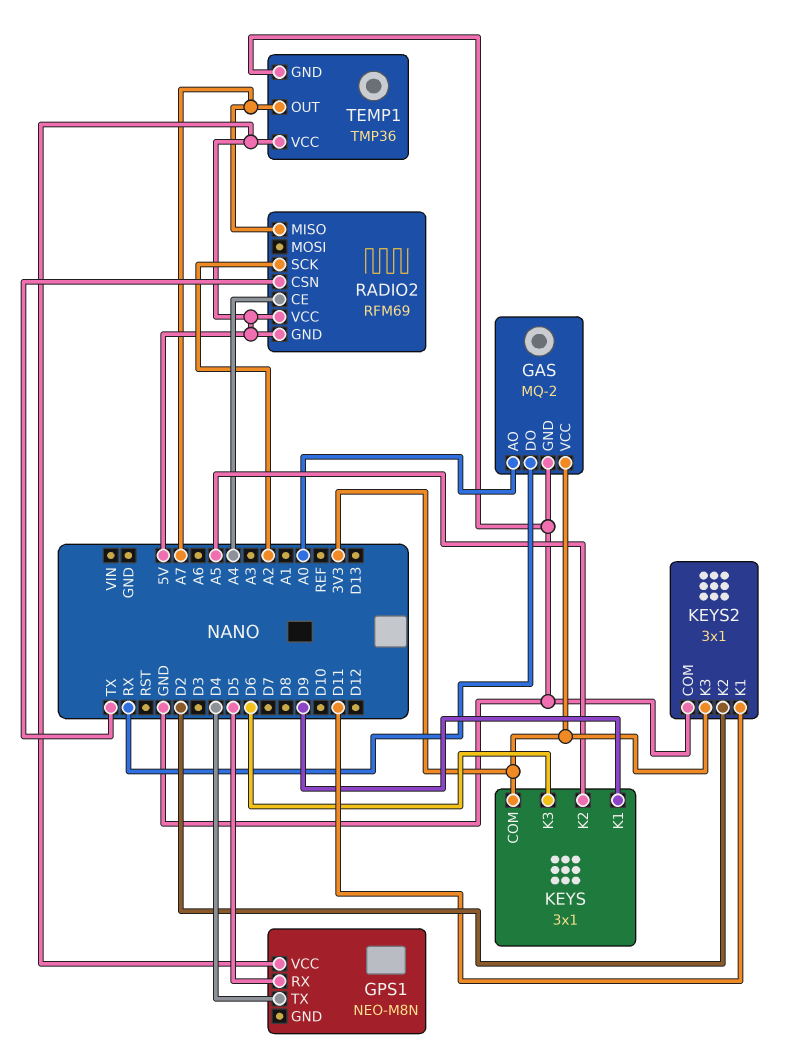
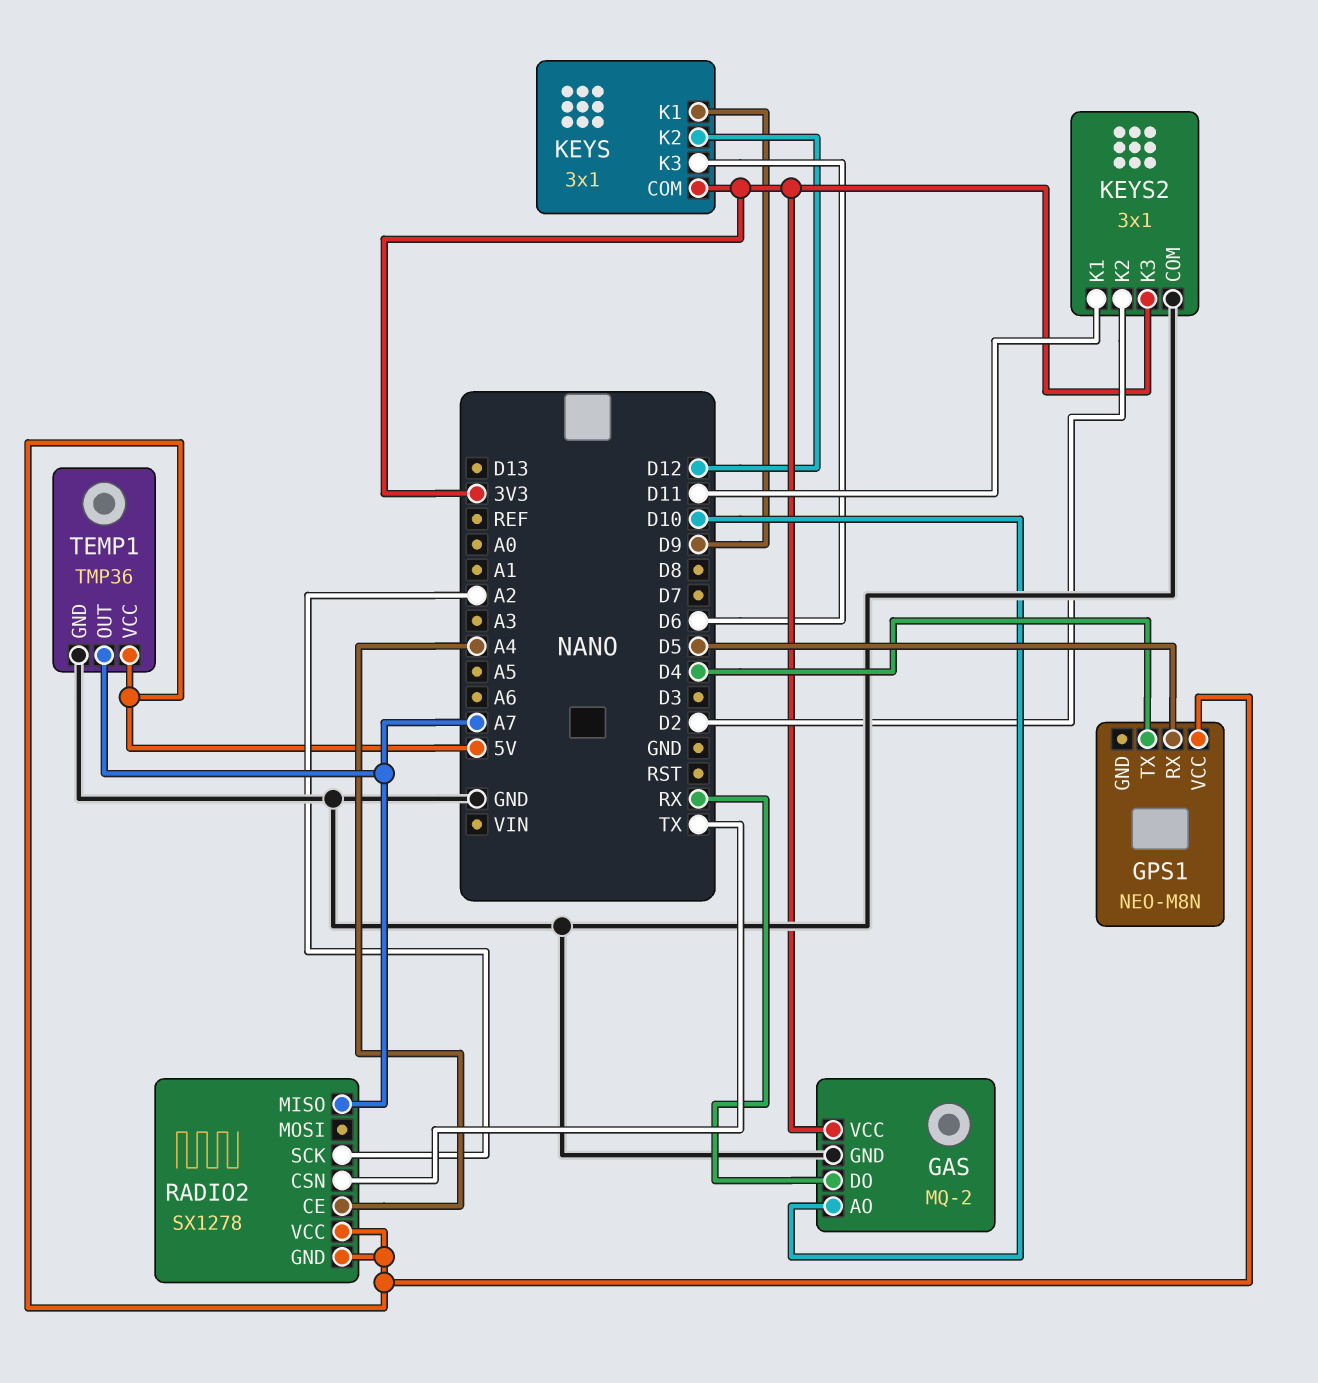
GAS pin AO: A0 -> D10
KEYS pin K2: A5 -> D12
RADIO2: RFM69 -> SX1278

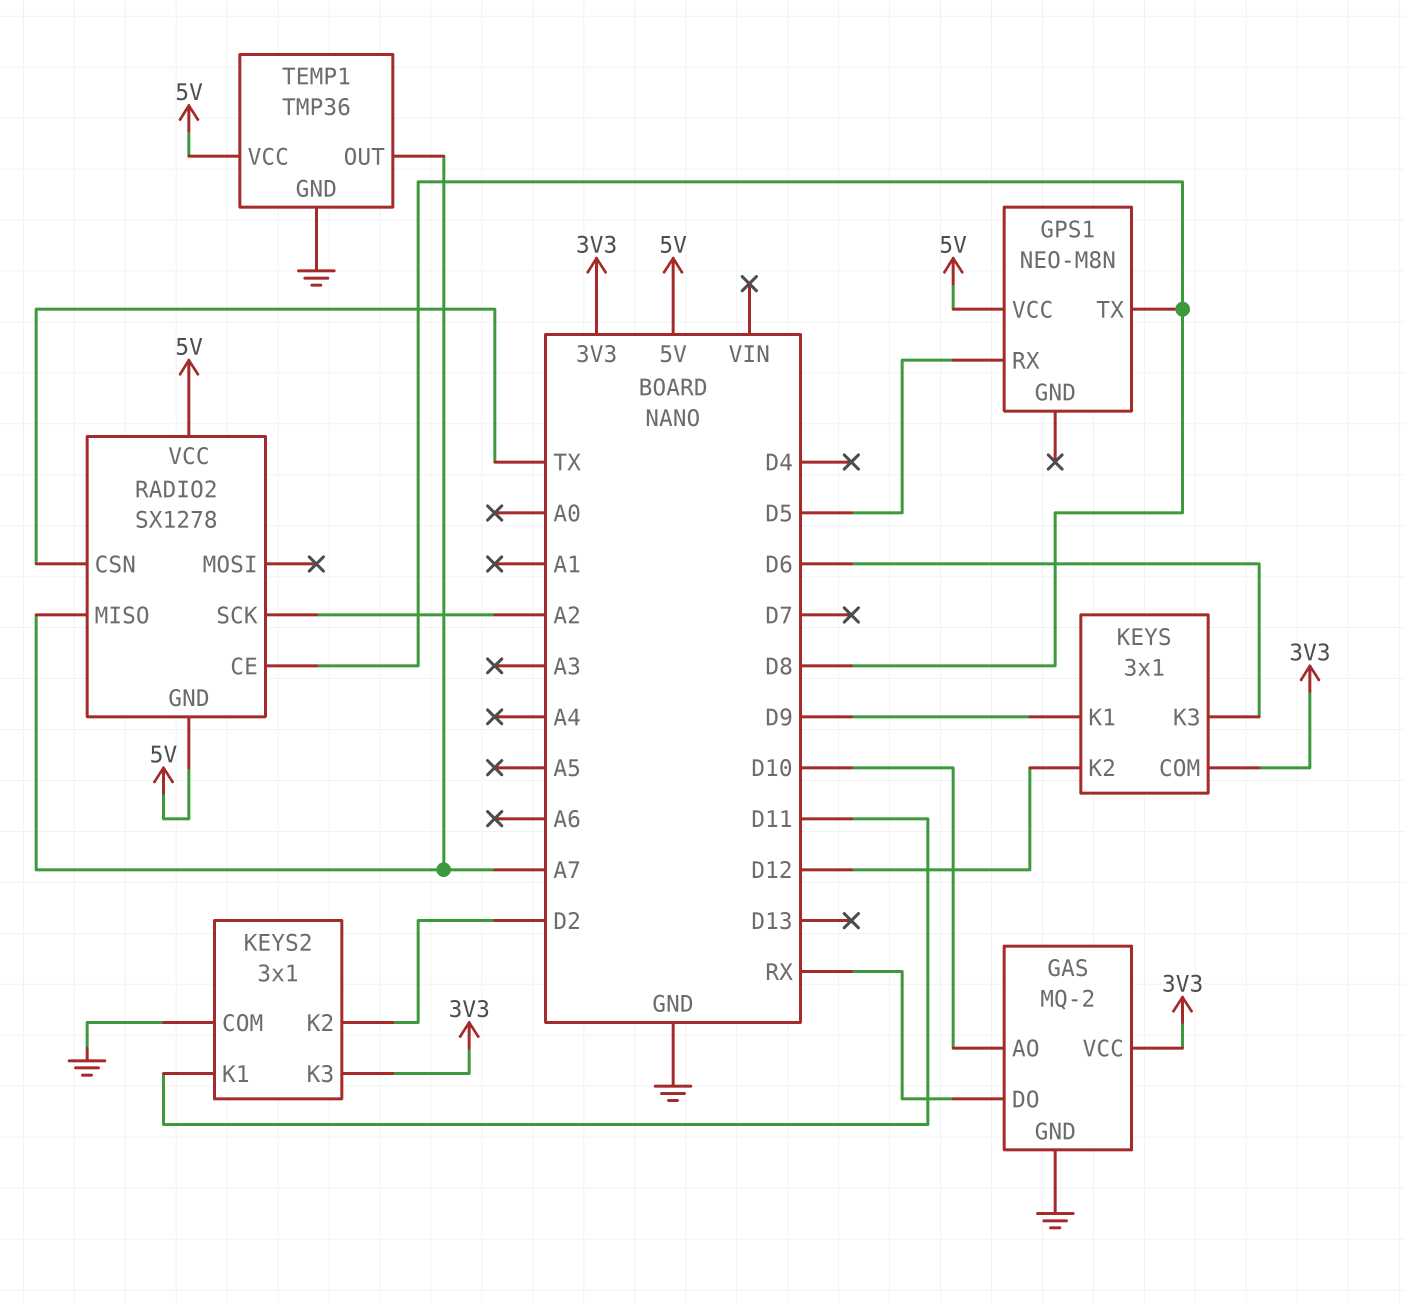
GPS1 pin TX: D4 -> D8
RADIO2 pin CE: A4 -> D8

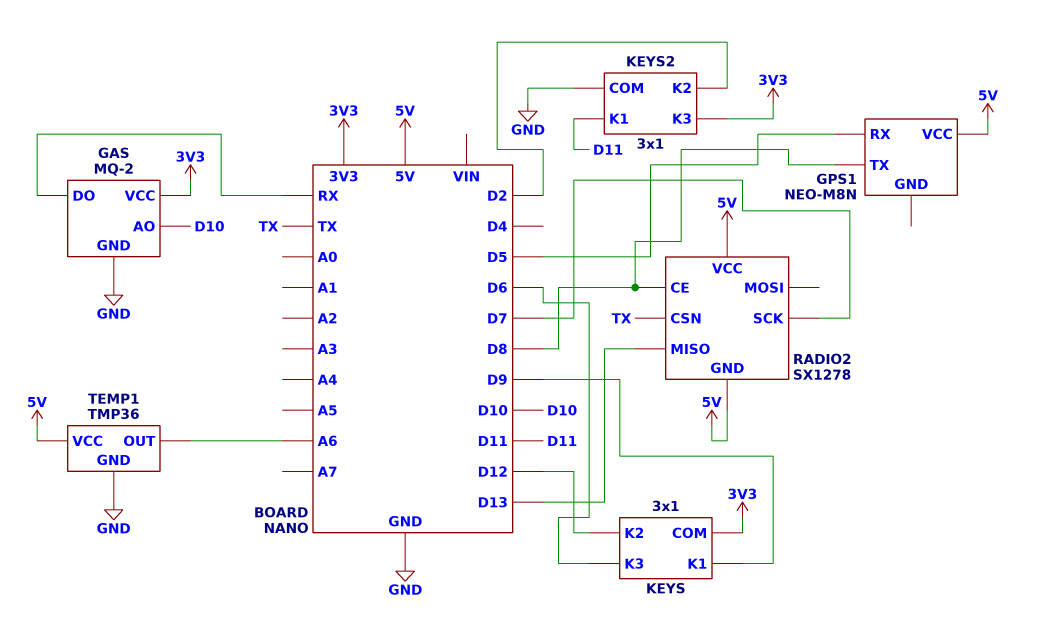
RADIO2 pin MISO: A7 -> D13
RADIO2 pin SCK: A2 -> D7
TEMP1 pin OUT: A7 -> A6

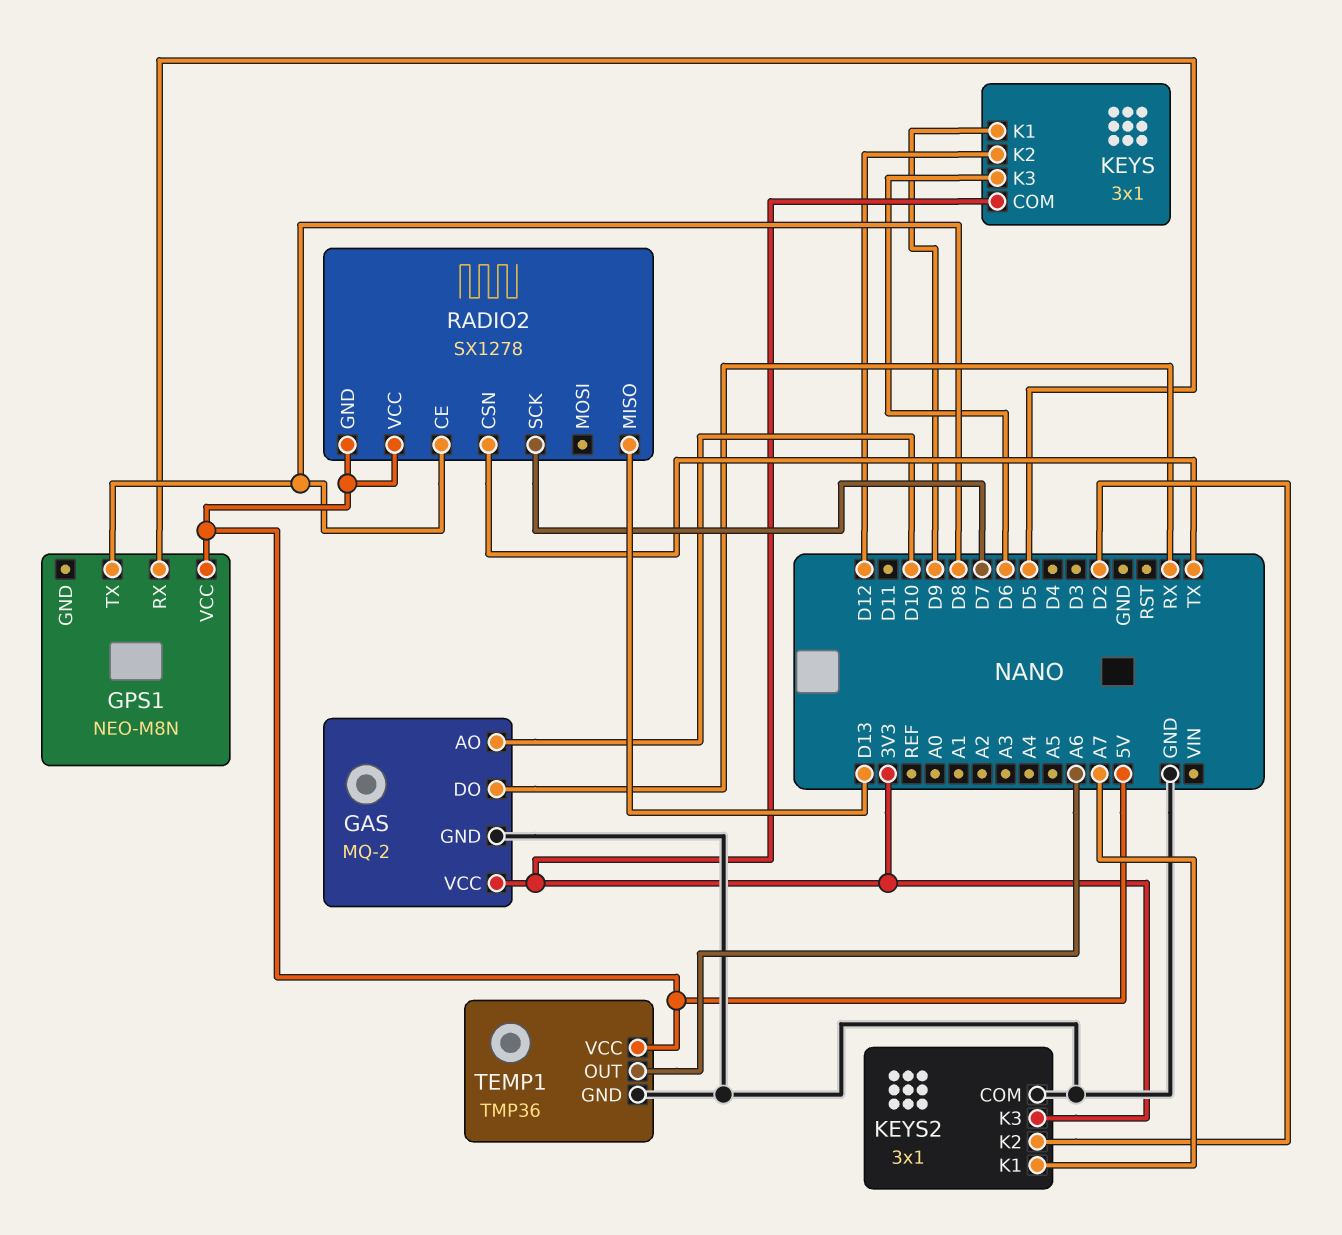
KEYS2 pin K1: D11 -> A7

